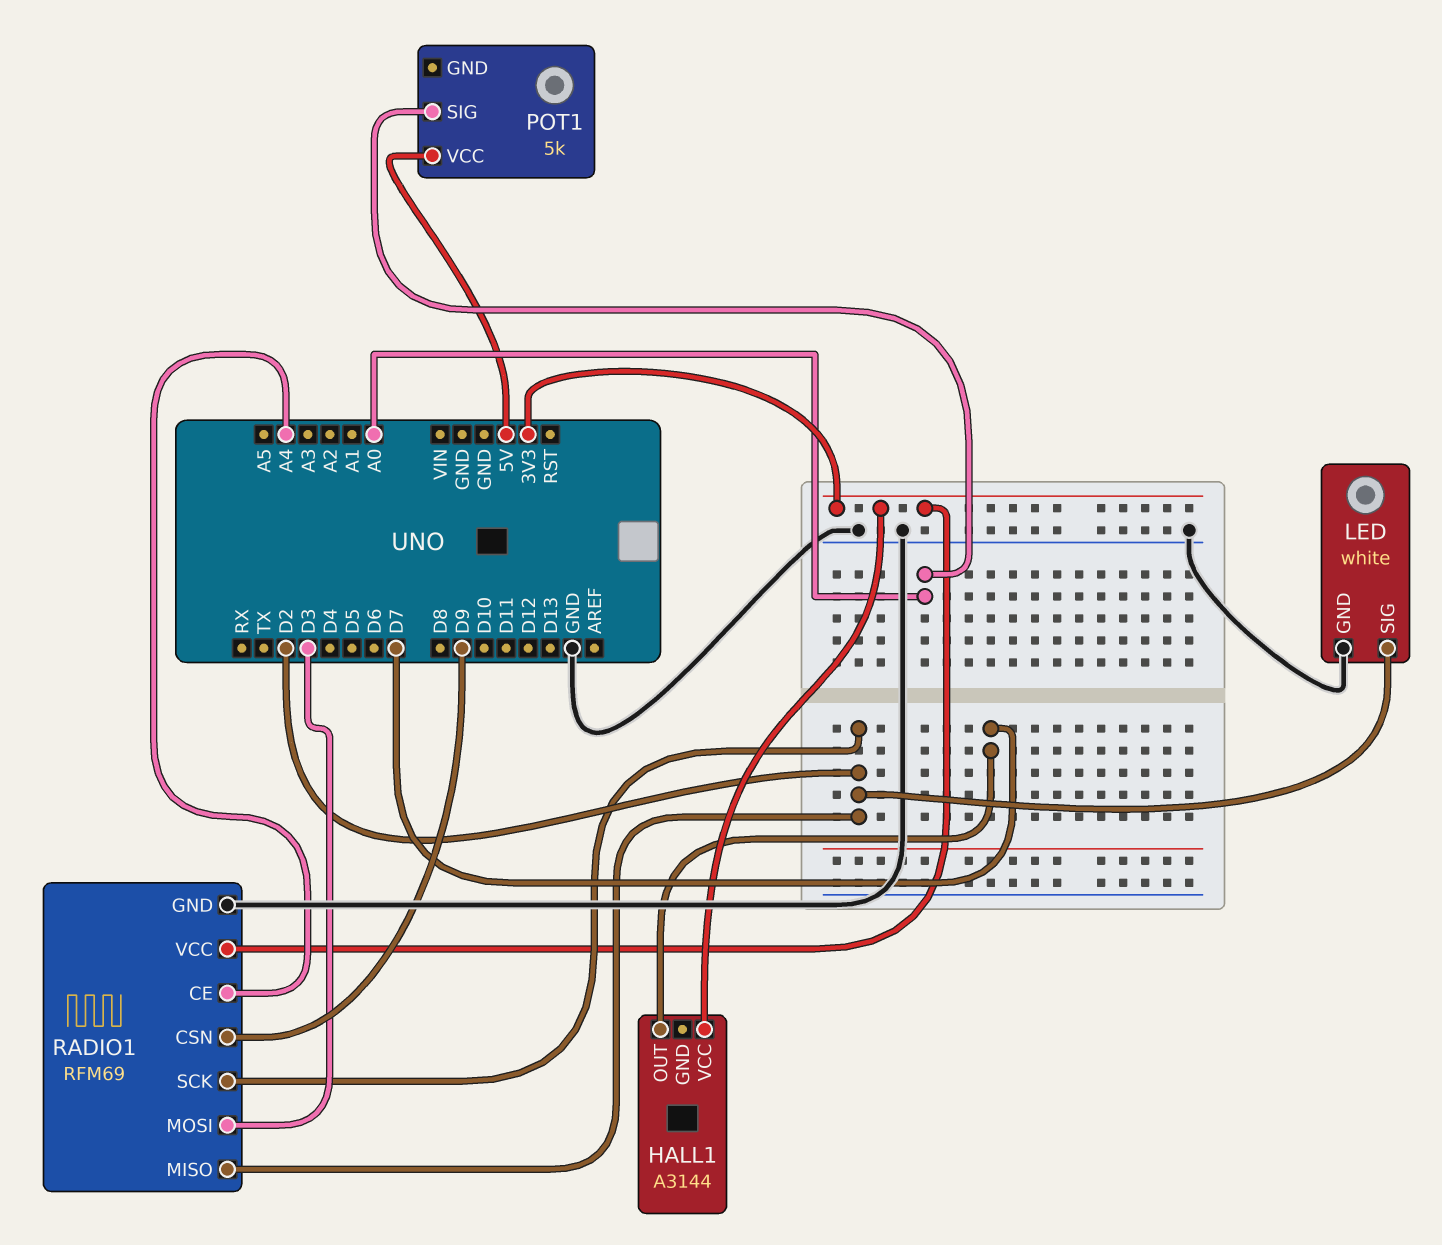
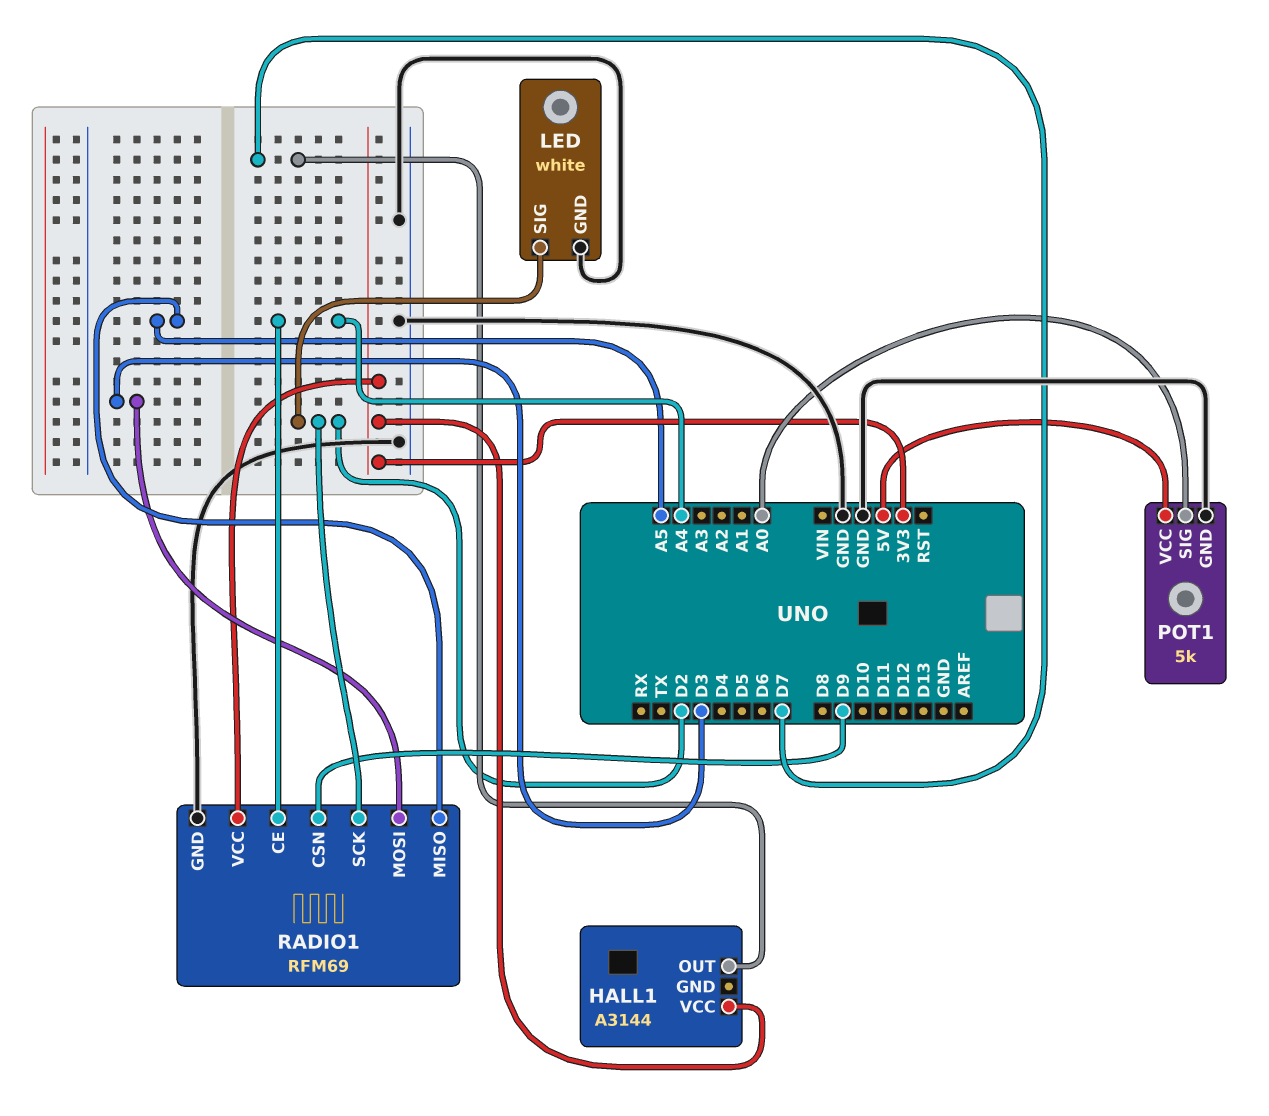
POT1 pin GND: none -> GND
RADIO1 pin MISO: D2 -> A5

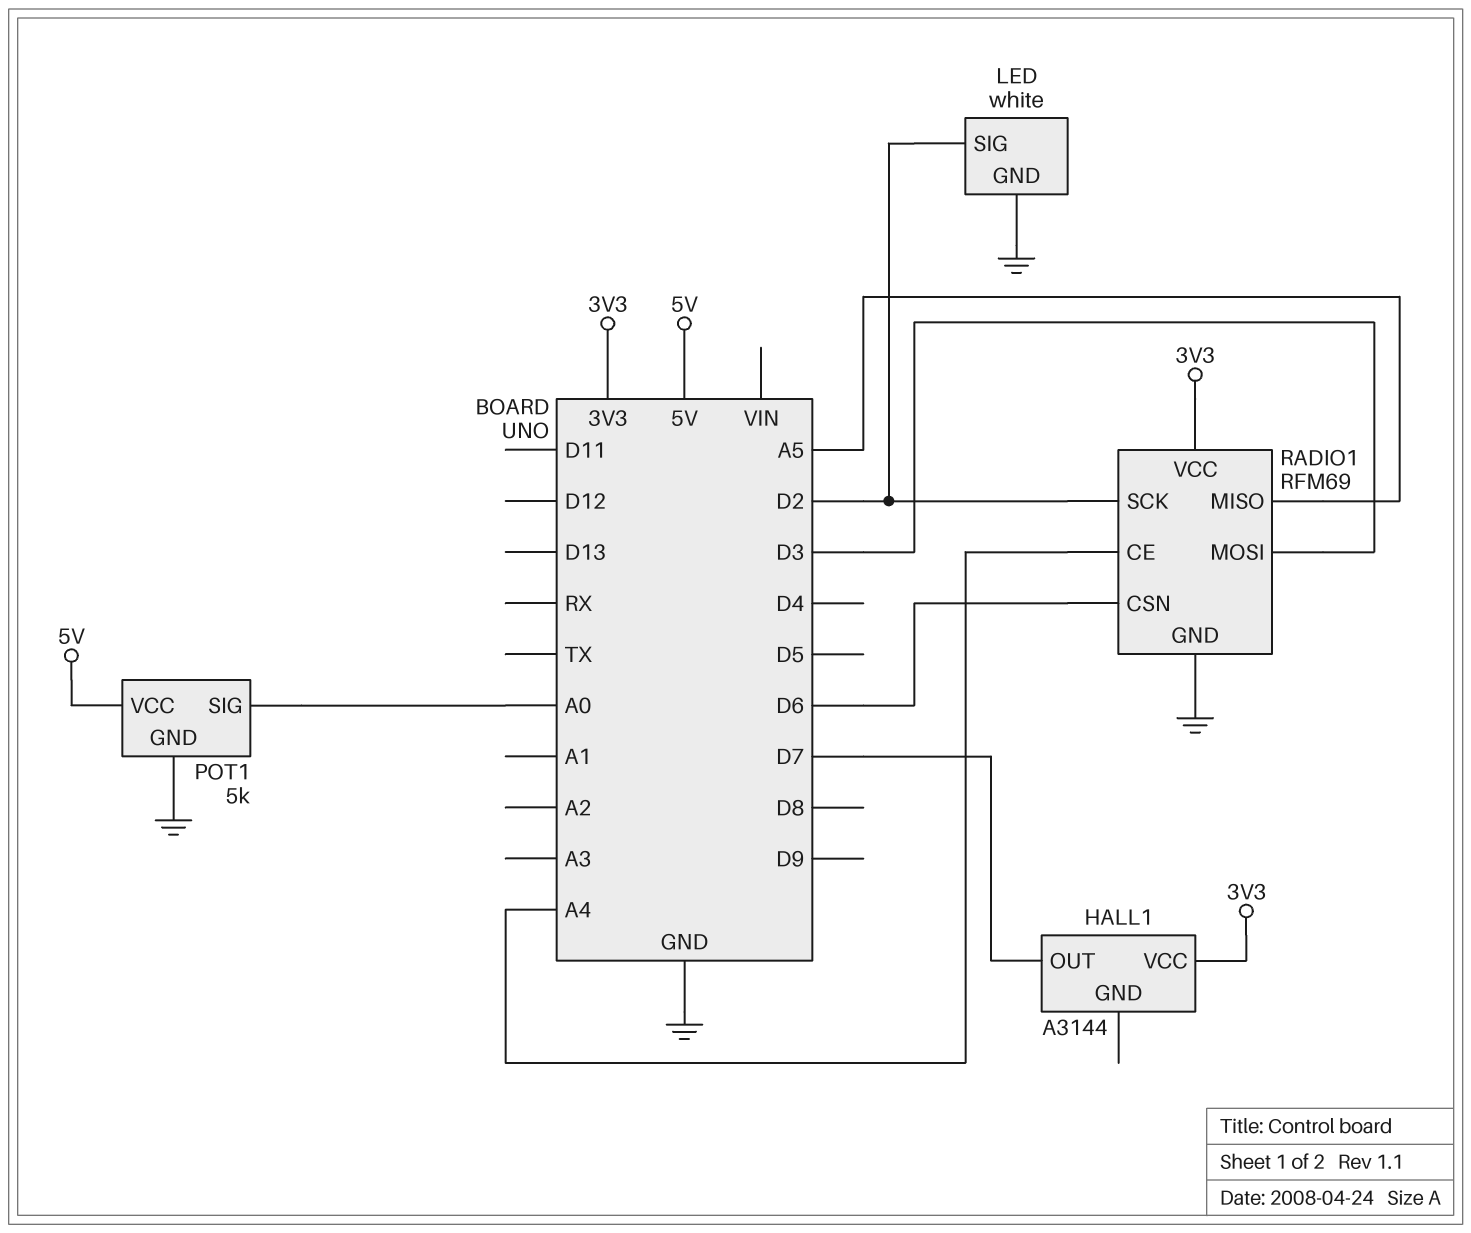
RADIO1 pin CSN: D9 -> D6

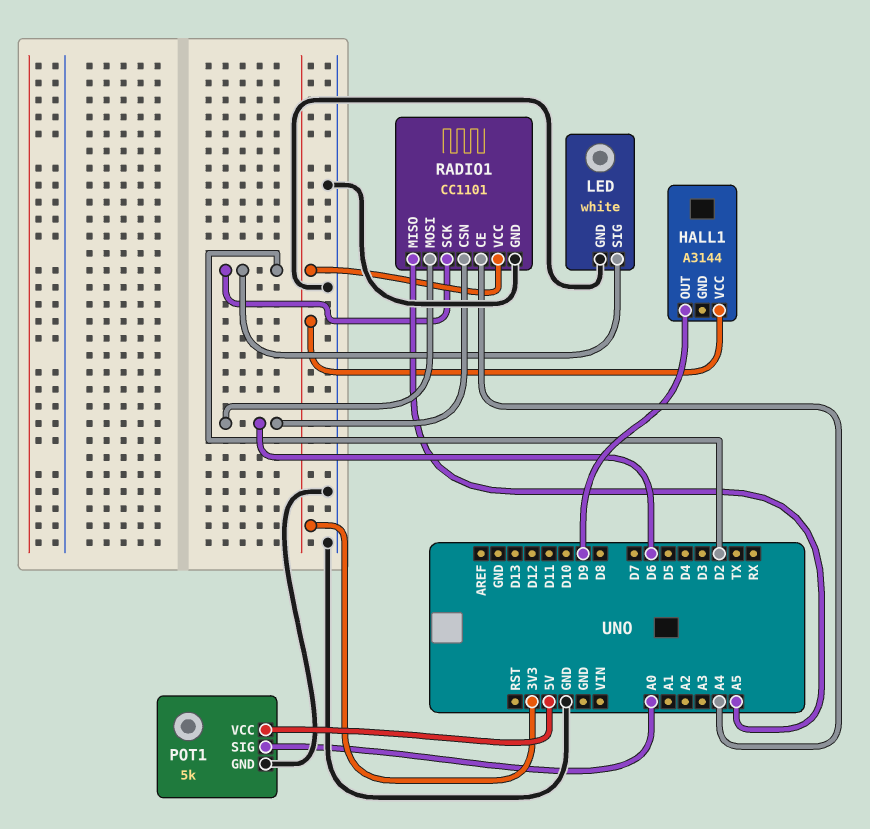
HALL1 pin OUT: D7 -> D9
RADIO1: RFM69 -> CC1101
RADIO1 pin MOSI: D3 -> D6

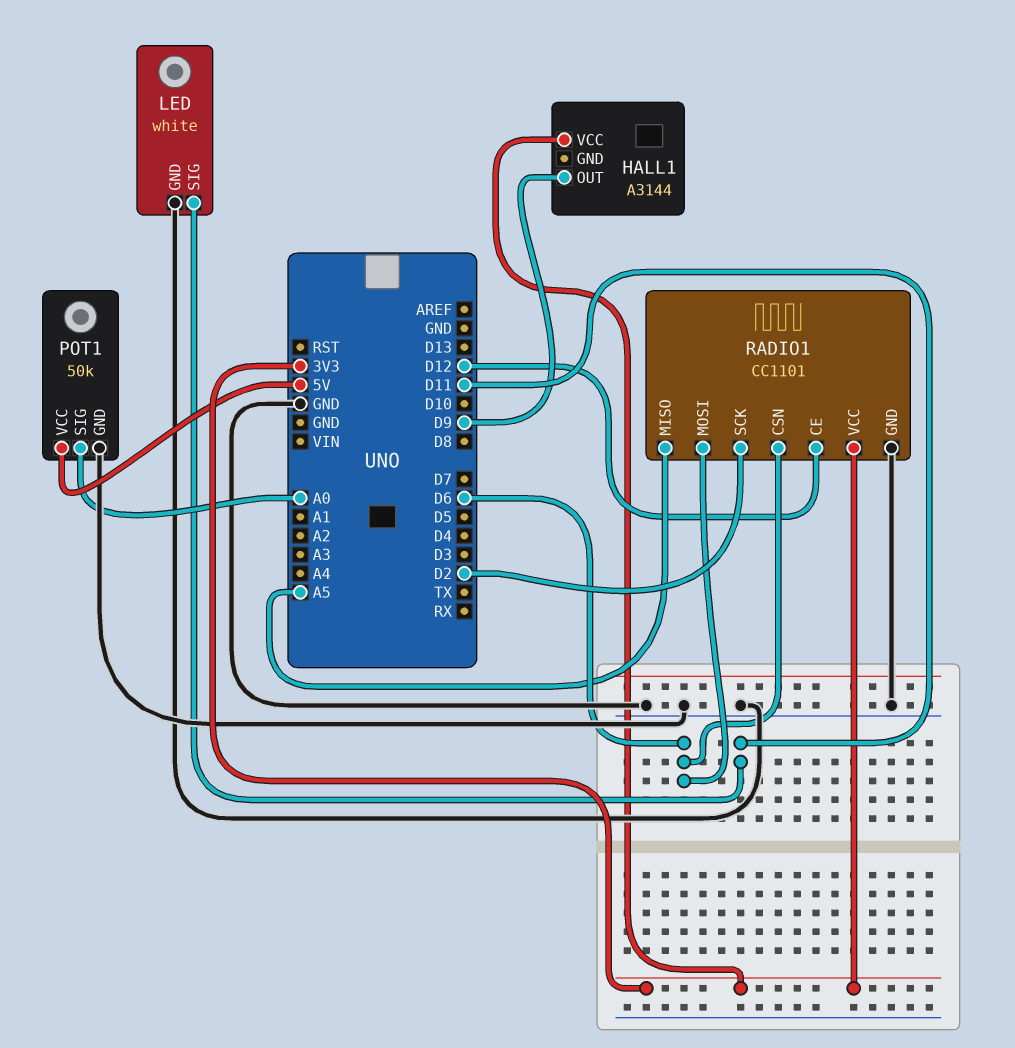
LED pin SIG: D2 -> D11
POT1: 5k -> 50k
RADIO1 pin CE: A4 -> D12

